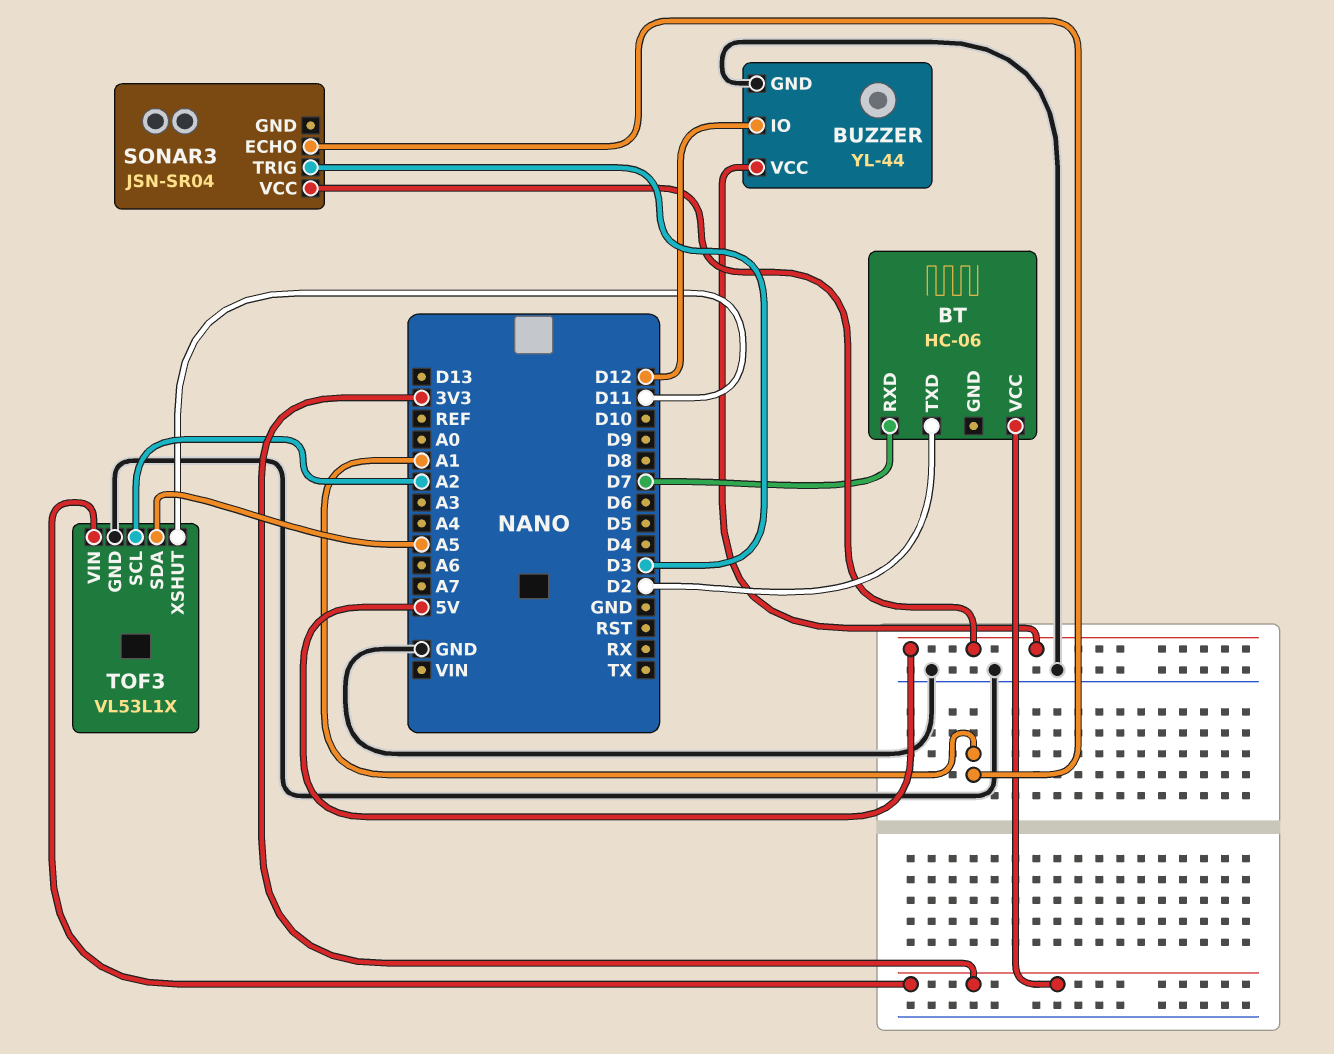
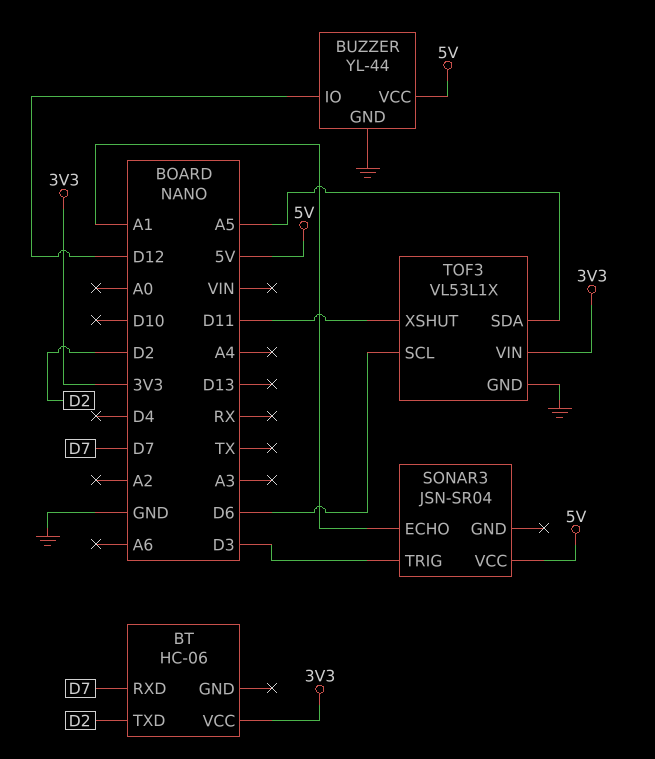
TOF3 pin SCL: A2 -> D6

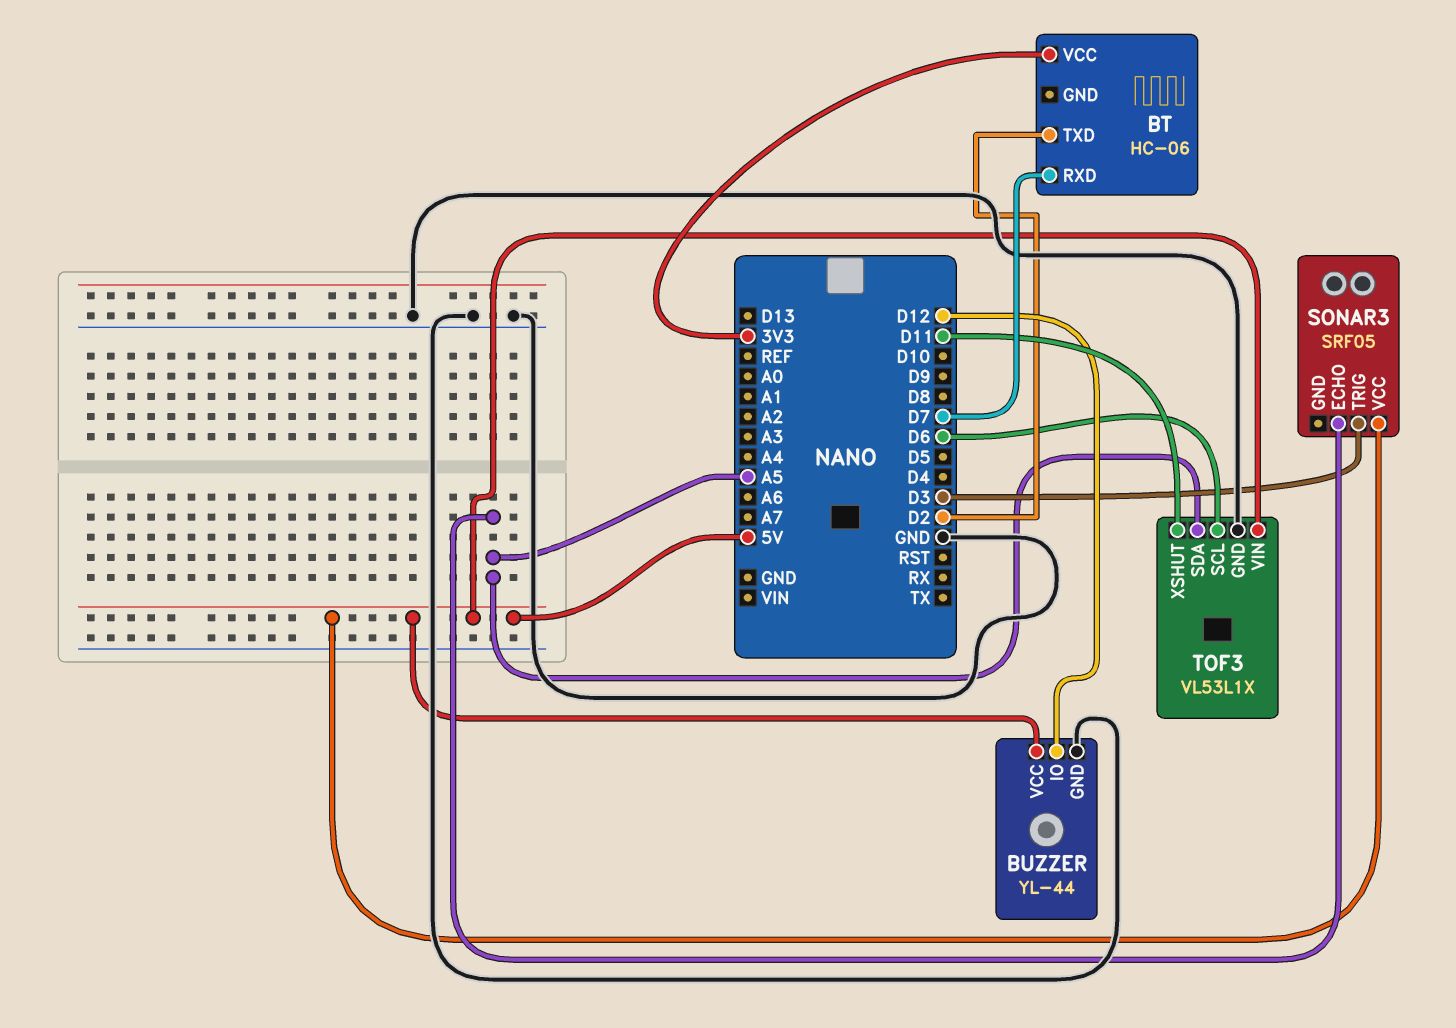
SONAR3: JSN-SR04 -> SRF05
SONAR3 pin ECHO: A1 -> A5
TOF3 pin VIN: 3V3 -> 5V

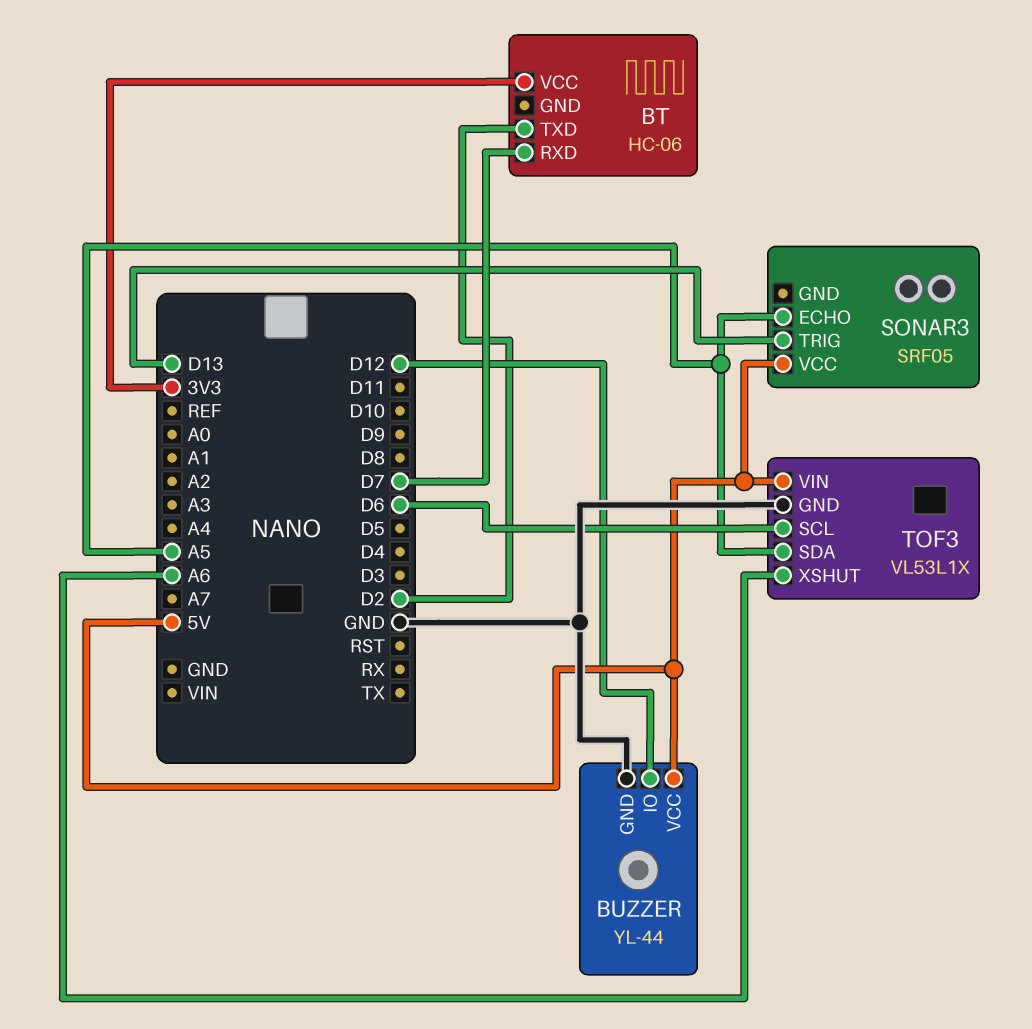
SONAR3 pin TRIG: D3 -> D13
TOF3 pin XSHUT: D11 -> A6

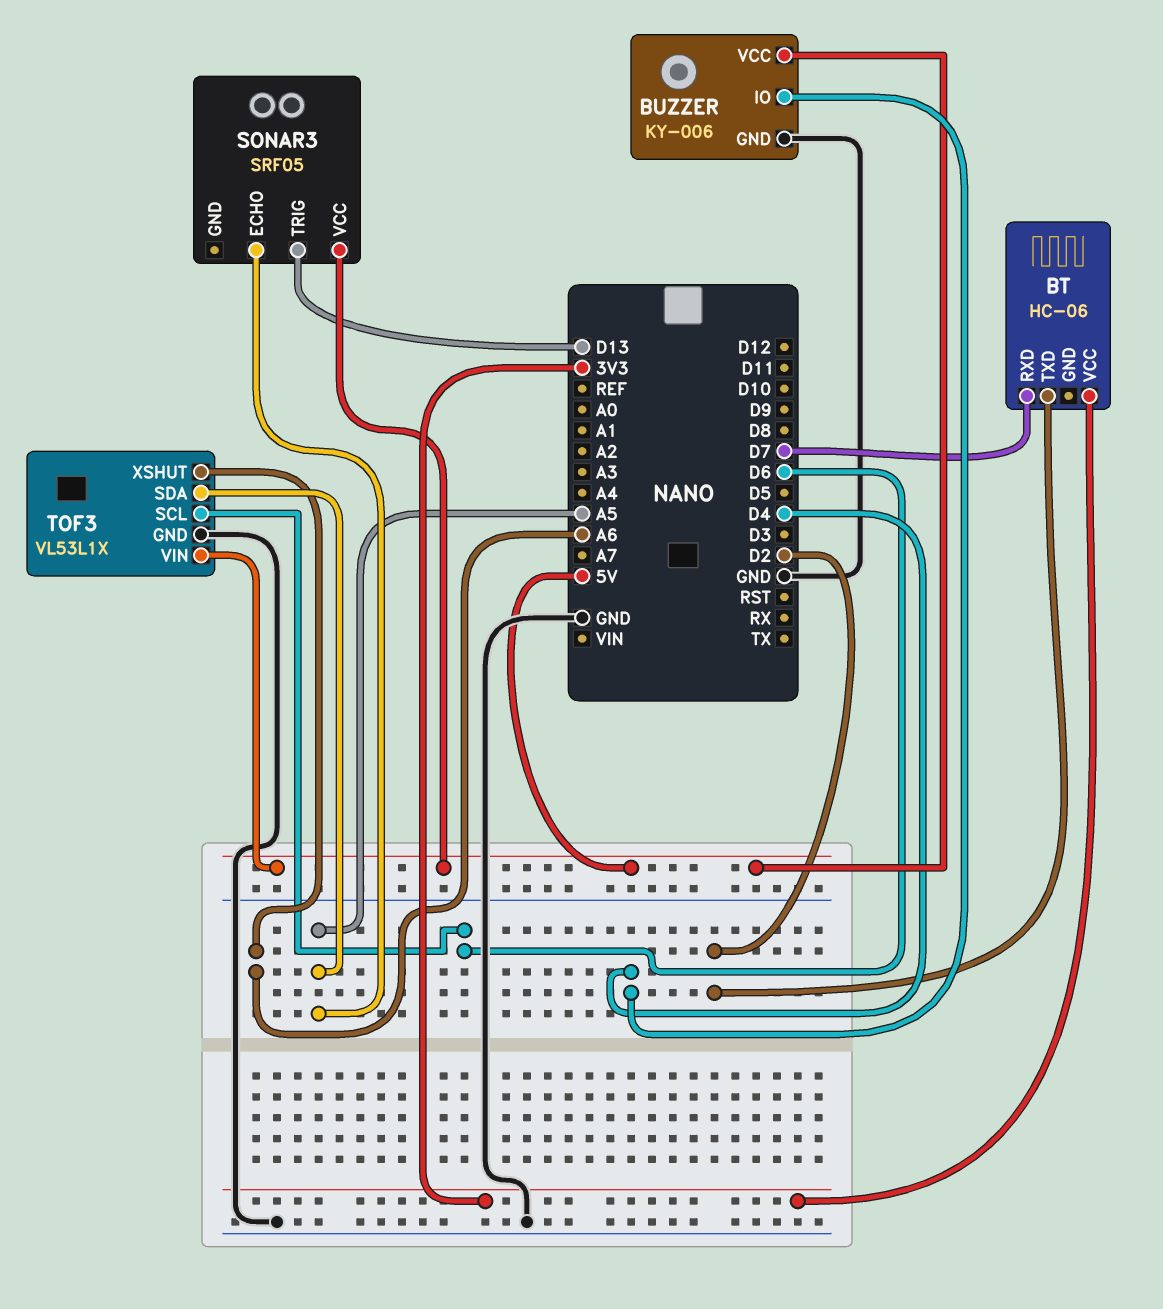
BUZZER: YL-44 -> KY-006
BUZZER pin IO: D12 -> D4

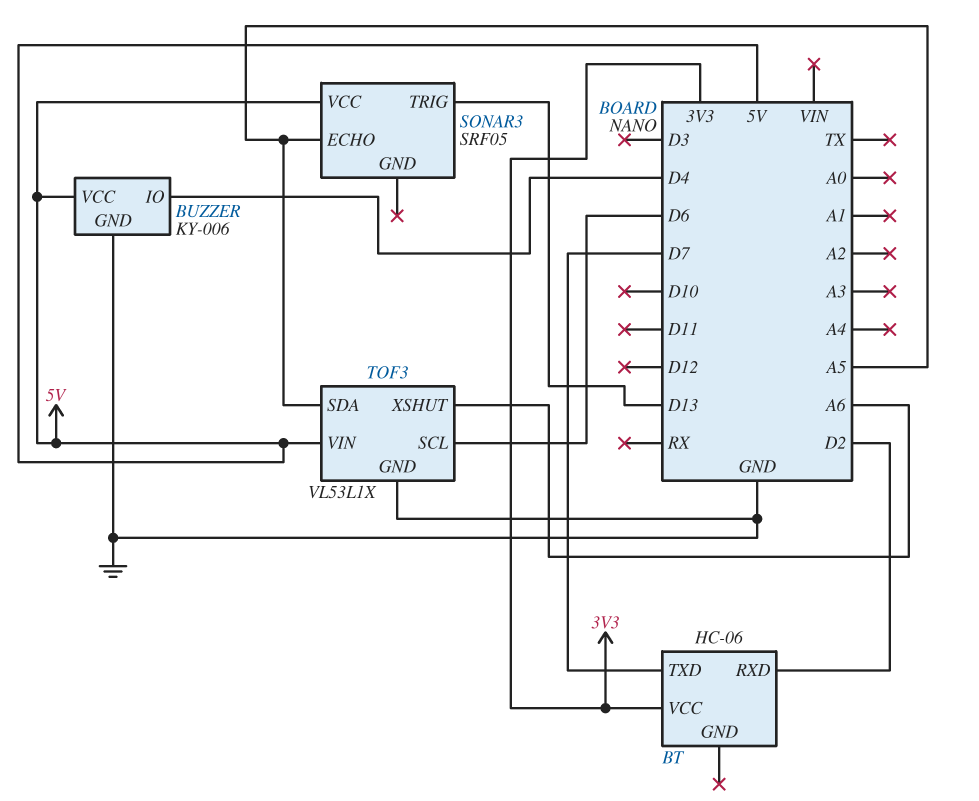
BT pin RXD: D7 -> D2
BT pin TXD: D2 -> D7

